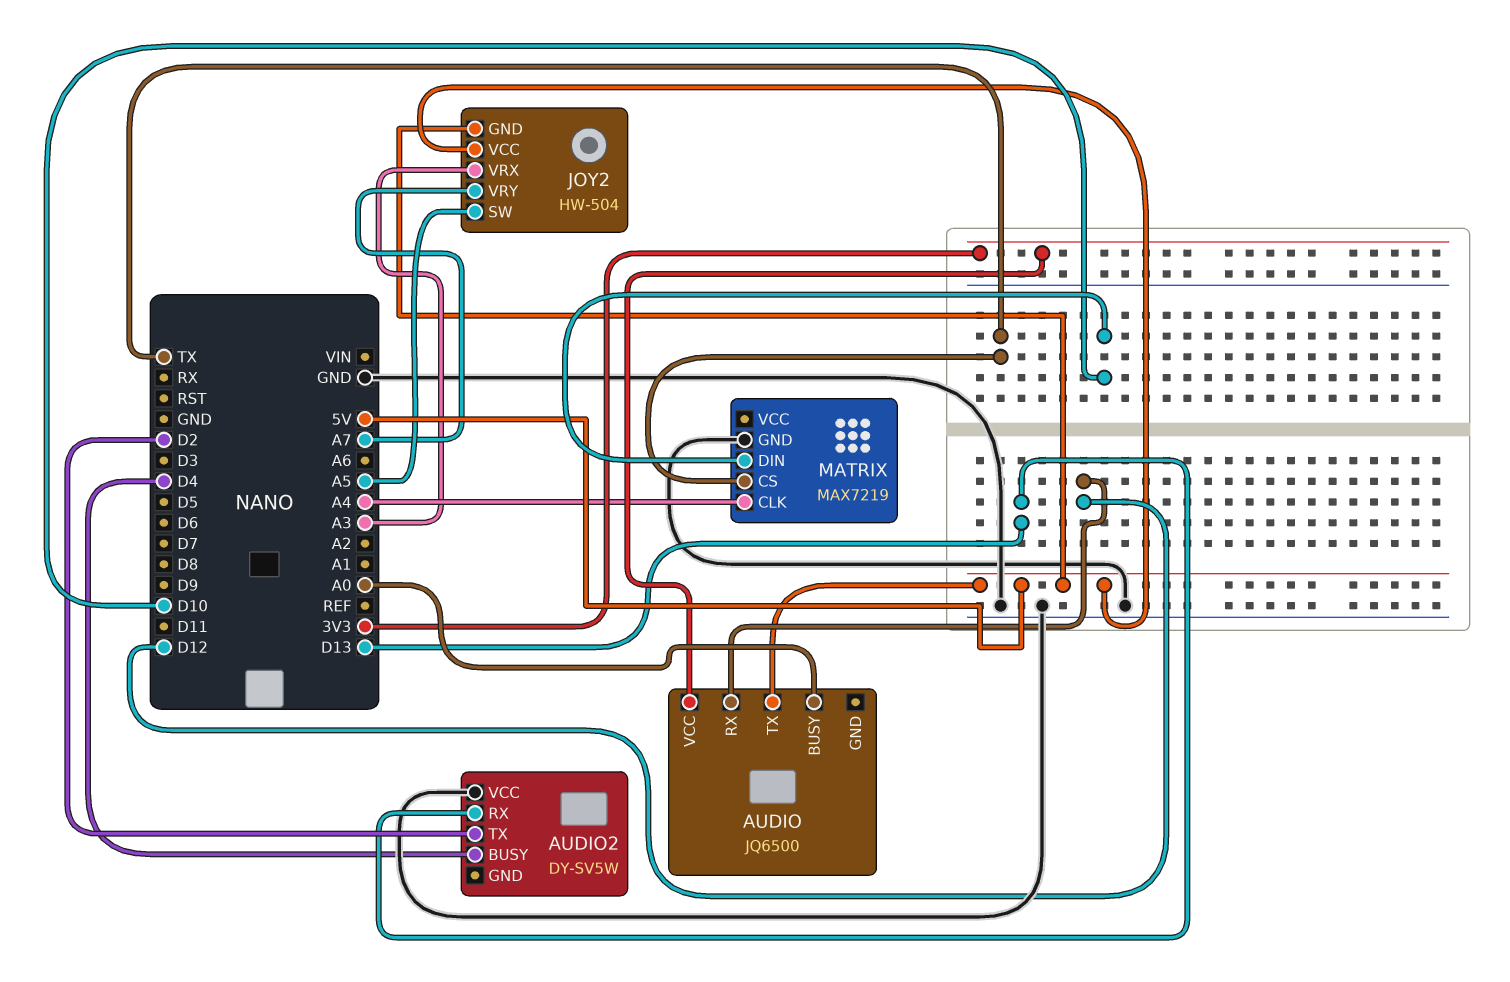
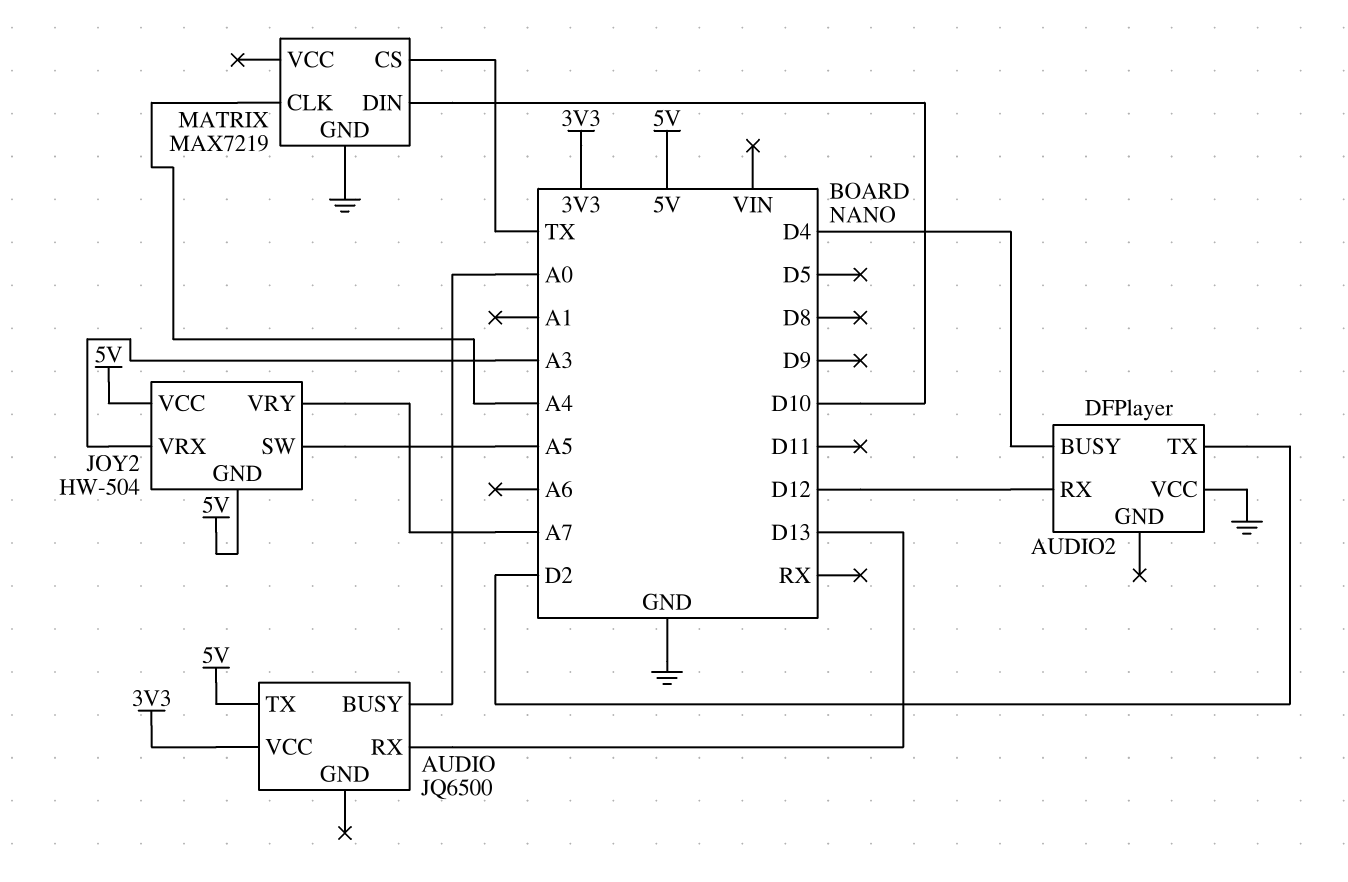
AUDIO pin RX: D12 -> D13
AUDIO2: DY-SV5W -> DFPlayer
AUDIO2 pin RX: D13 -> D12

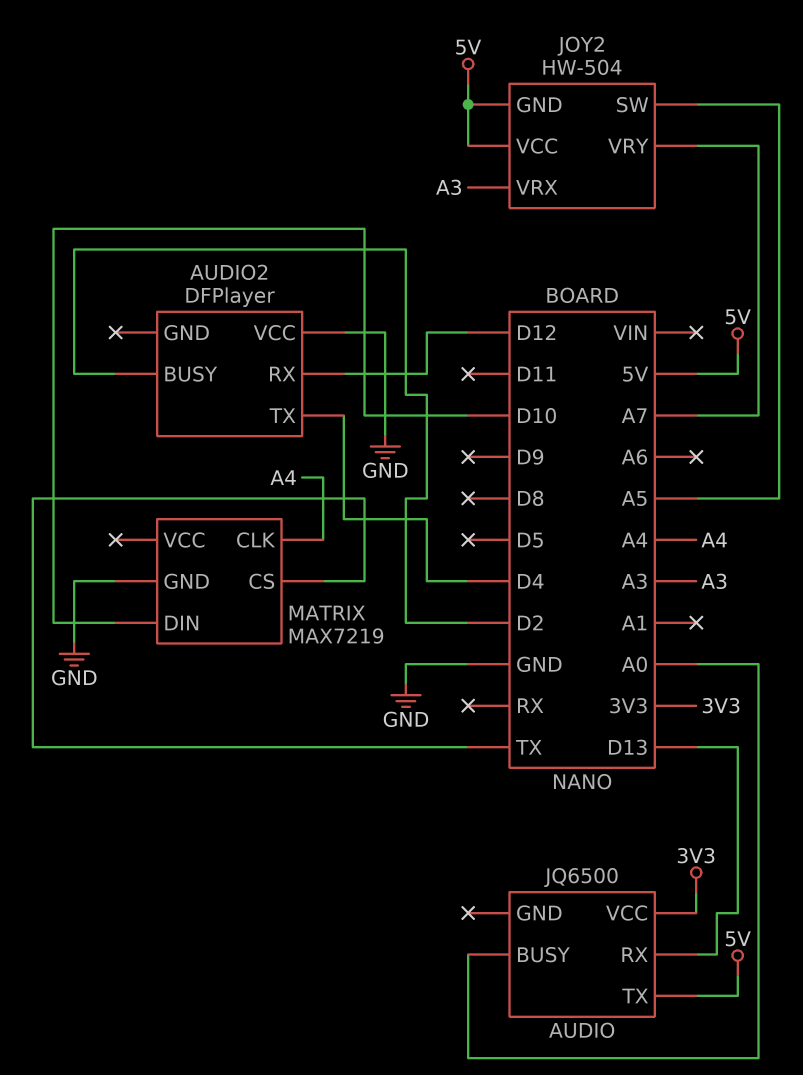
AUDIO2 pin BUSY: D4 -> D2
AUDIO2 pin TX: D2 -> D4

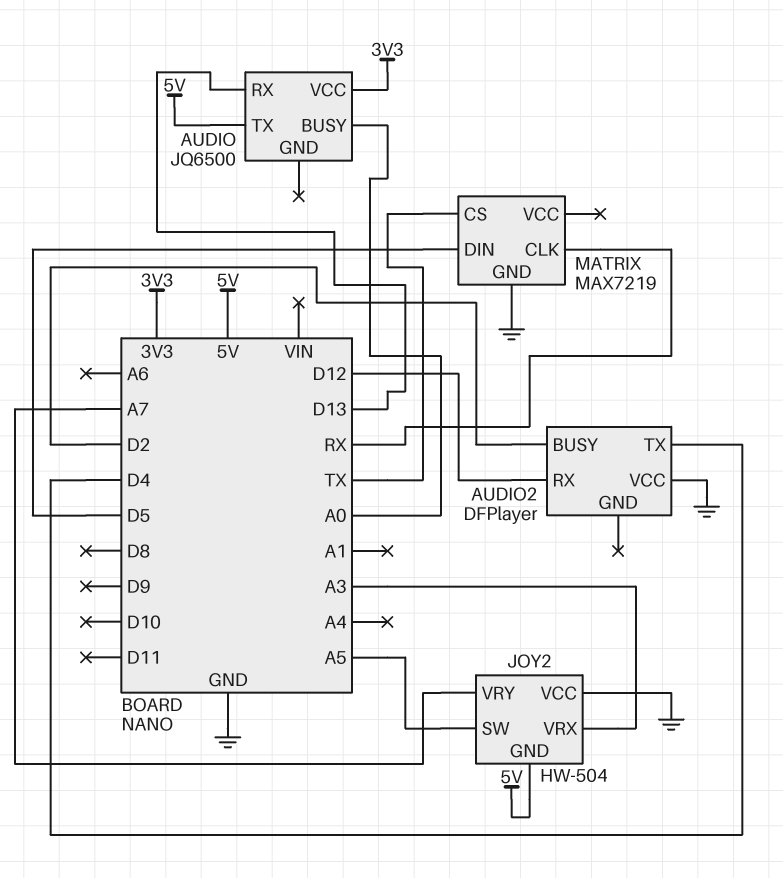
JOY2 pin VCC: 5V -> GND
MATRIX pin CLK: A4 -> RX
MATRIX pin DIN: D10 -> D5

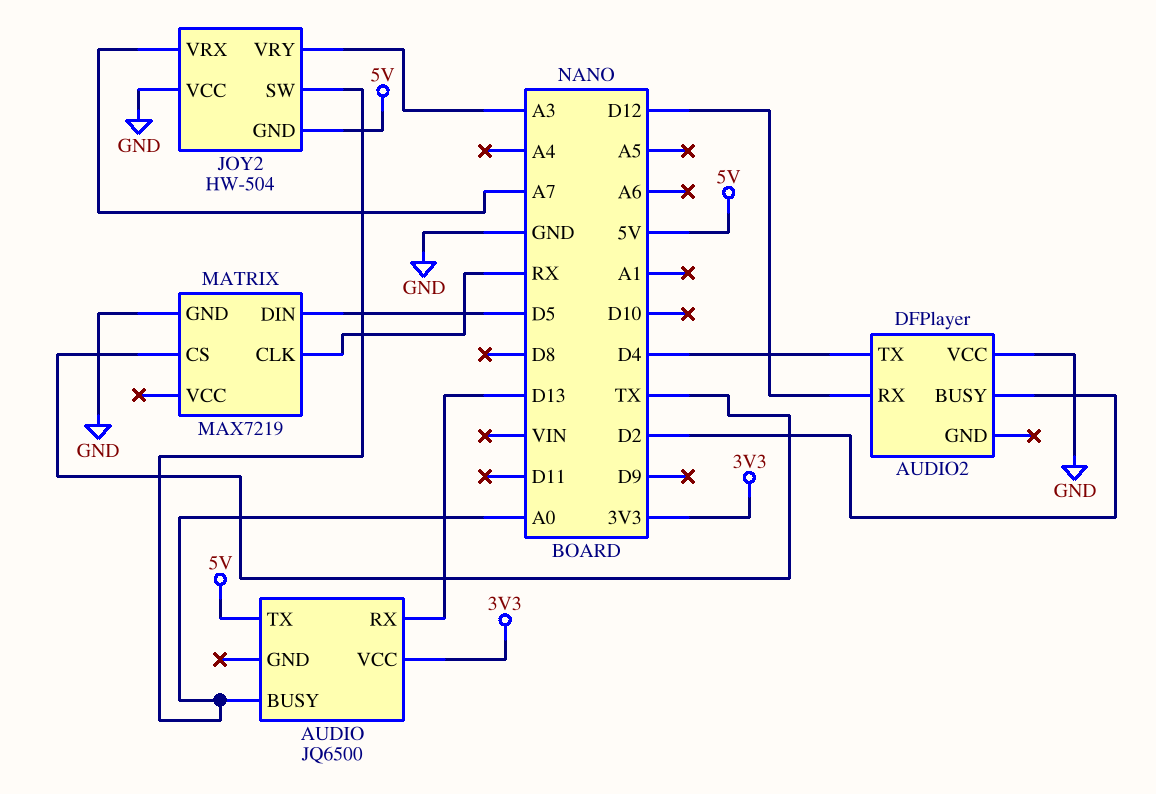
JOY2 pin SW: A5 -> A0
JOY2 pin VRX: A3 -> A7
JOY2 pin VRY: A7 -> A3

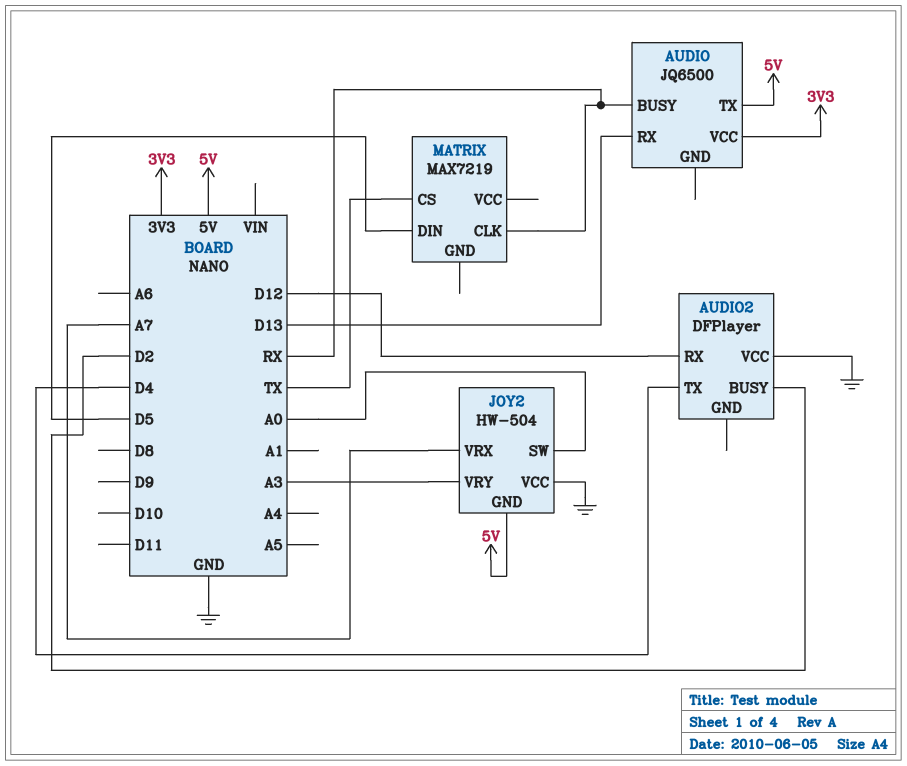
AUDIO pin BUSY: A0 -> RX
MATRIX pin GND: GND -> none

